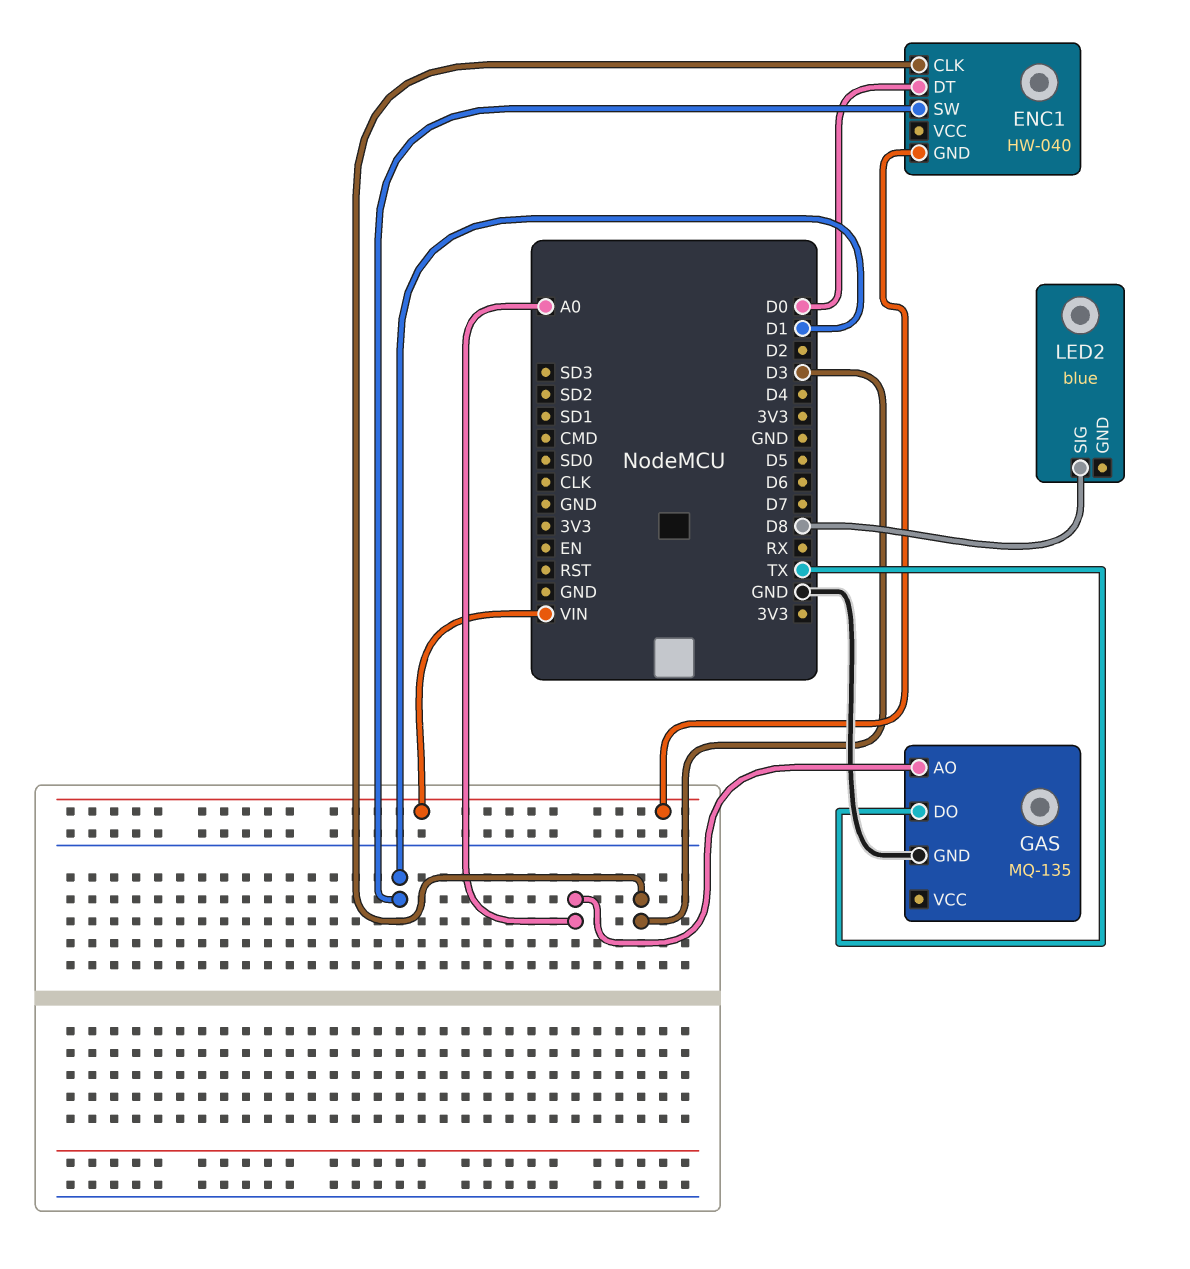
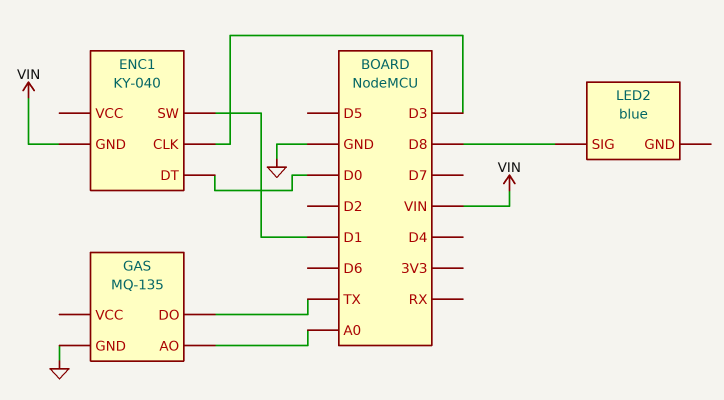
ENC1: HW-040 -> KY-040

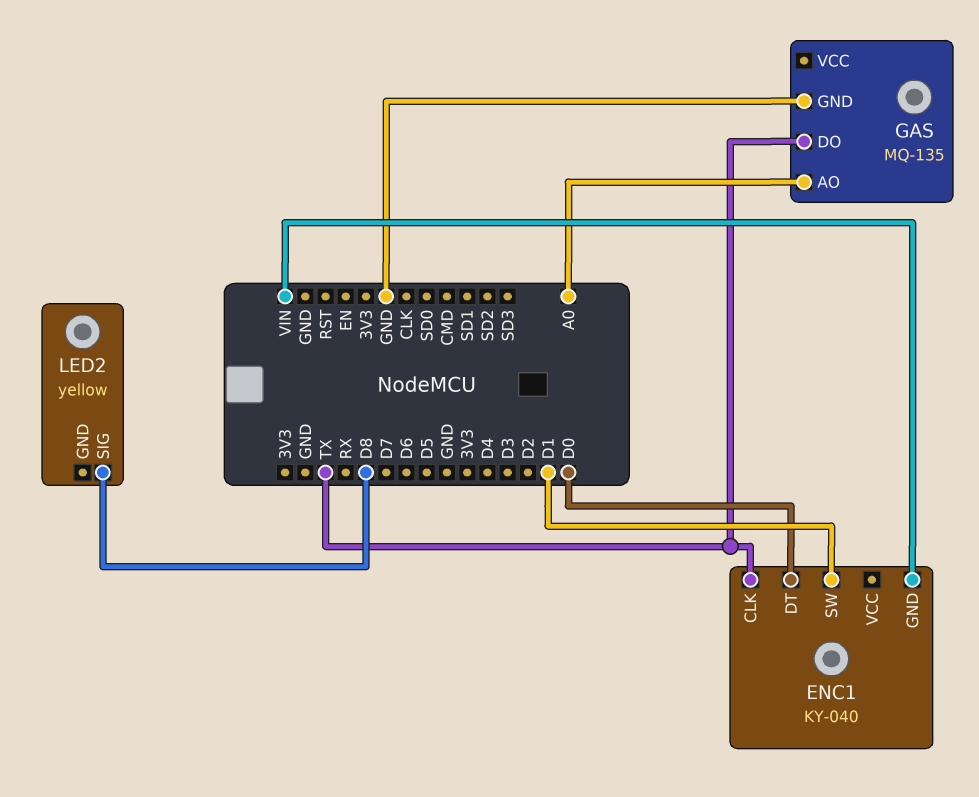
ENC1 pin CLK: D3 -> TX
LED2: blue -> yellow

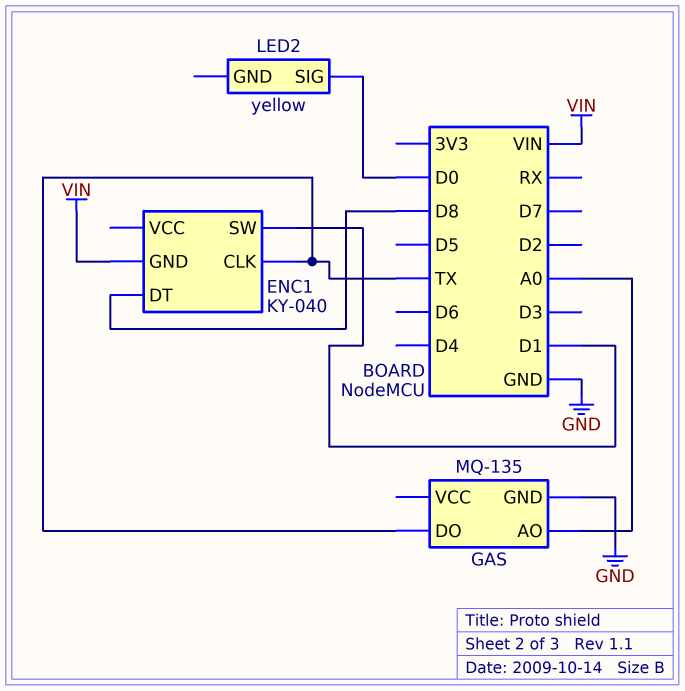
ENC1 pin DT: D0 -> D8
LED2 pin SIG: D8 -> D0

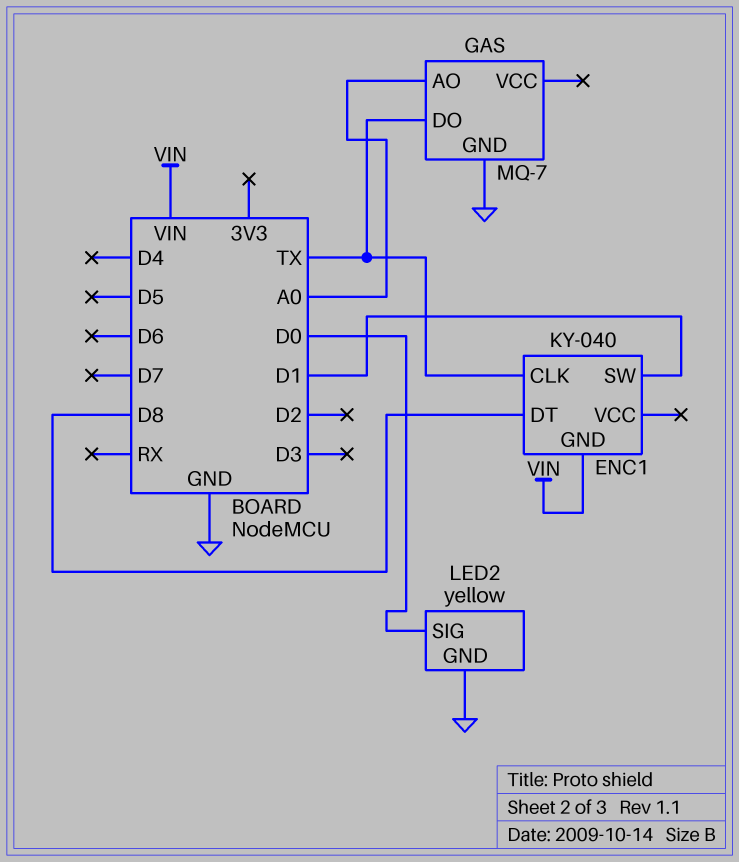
GAS: MQ-135 -> MQ-7
LED2 pin GND: none -> GND

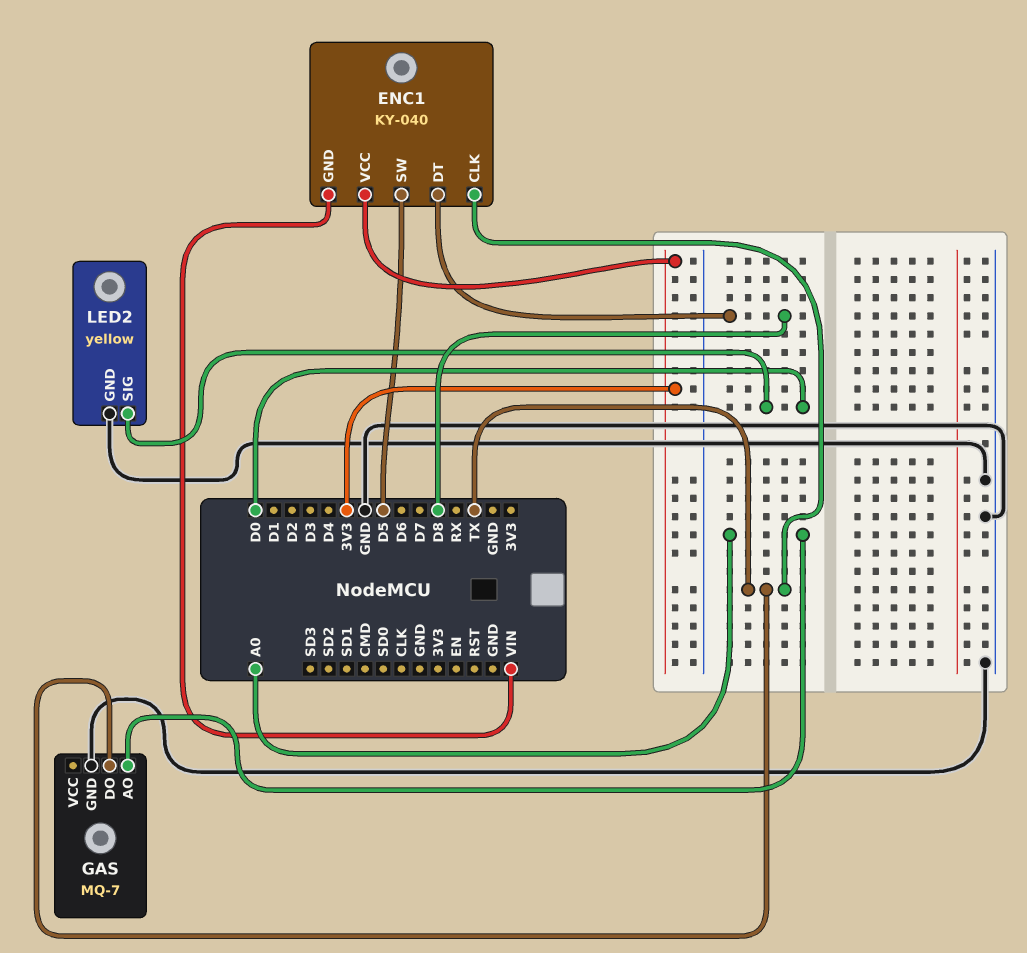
ENC1 pin SW: D1 -> D5
ENC1 pin VCC: none -> 3V3

